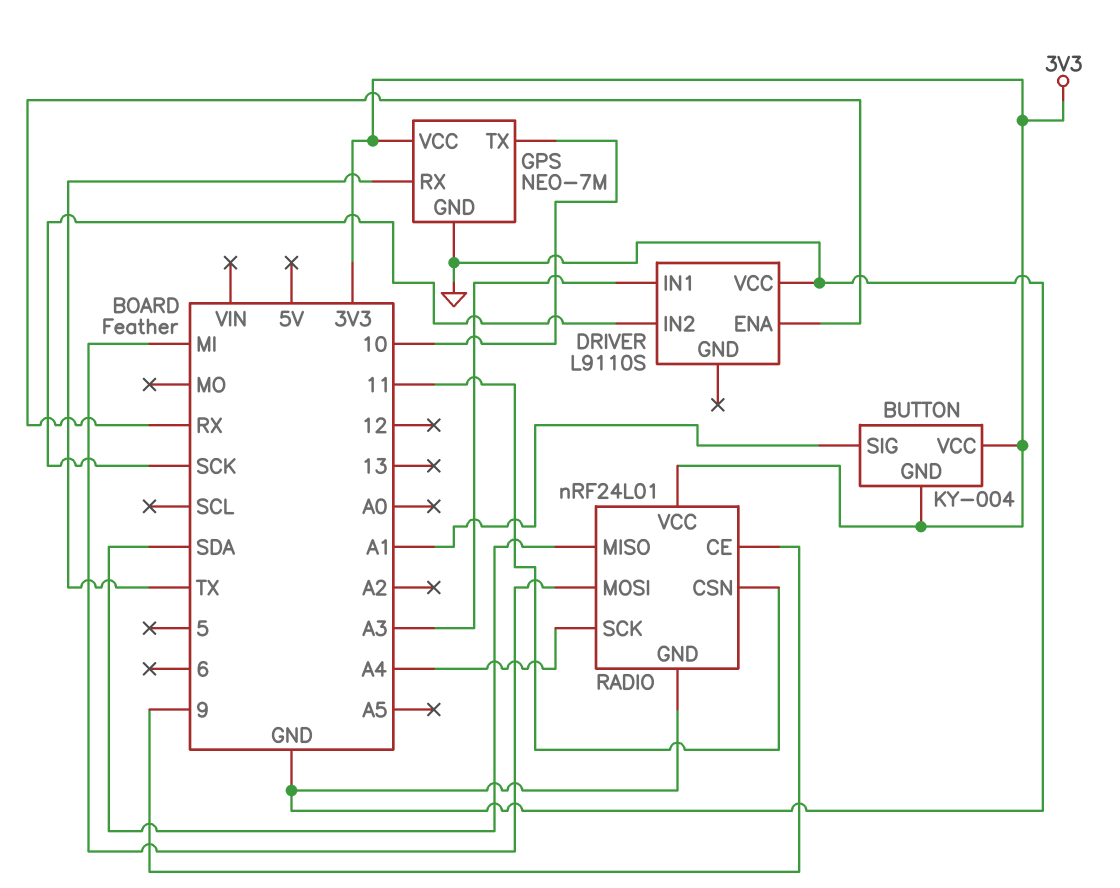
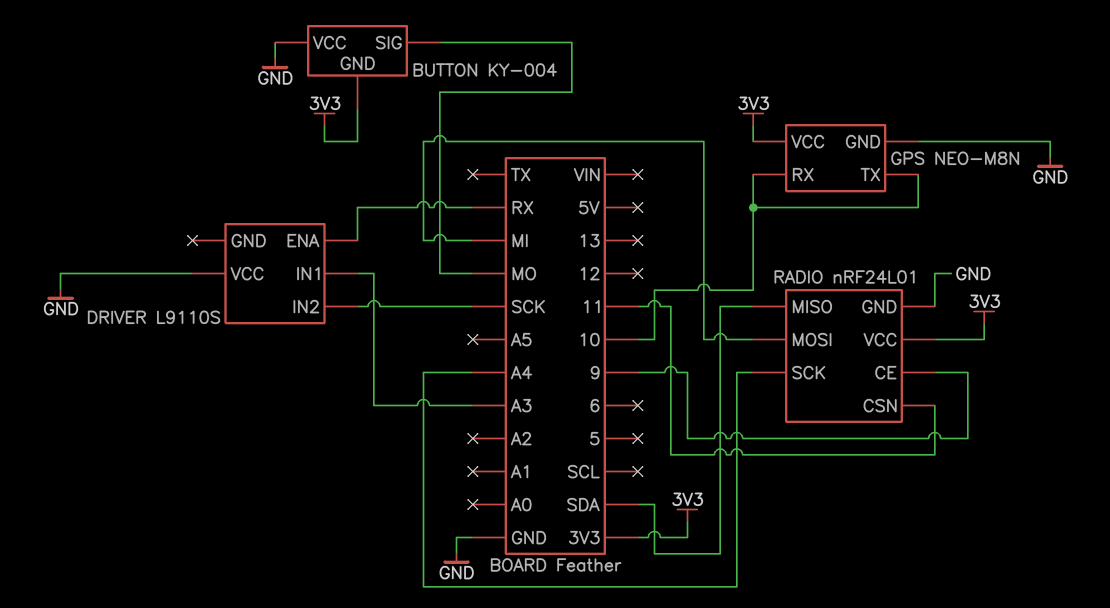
BUTTON pin SIG: A1 -> MO
BUTTON pin VCC: 3V3 -> GND
GPS: NEO-7M -> NEO-M8N
GPS pin RX: TX -> 10

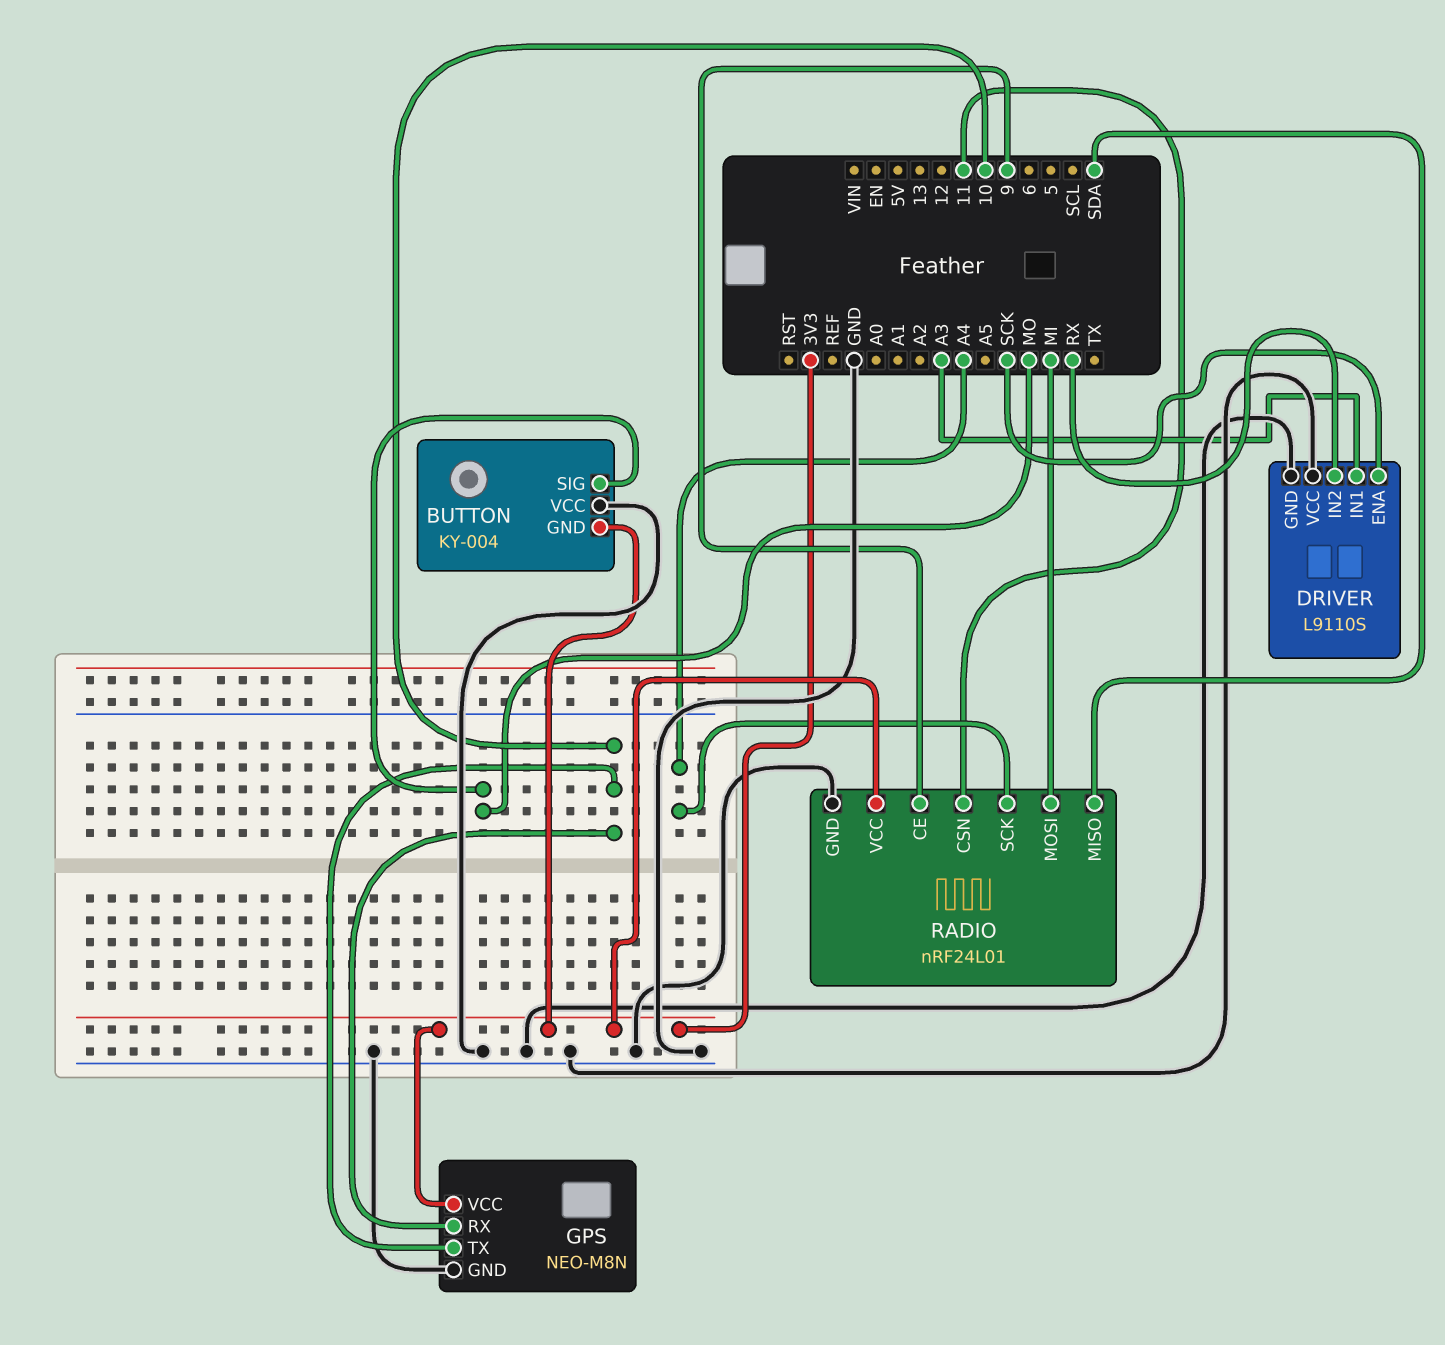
DRIVER pin ENA: RX -> SCK
DRIVER pin GND: none -> GND
DRIVER pin IN2: SCK -> RX

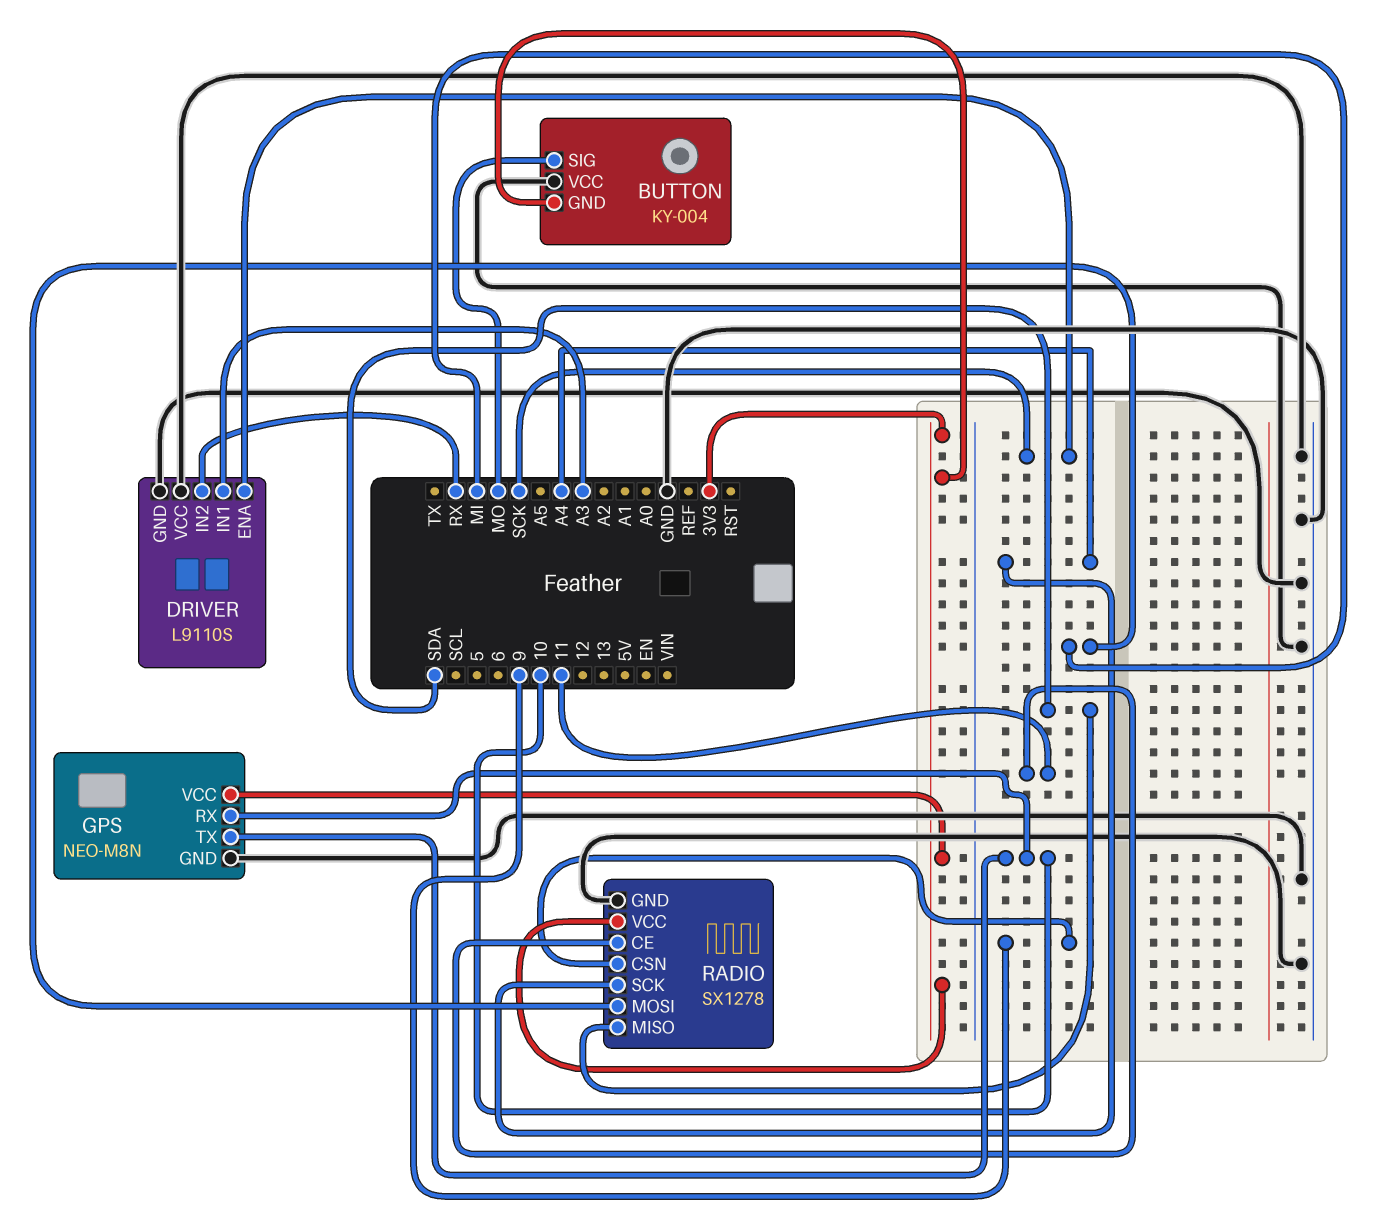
RADIO: nRF24L01 -> SX1278
RADIO pin CE: 9 -> 11
RADIO pin CSN: 11 -> 9

